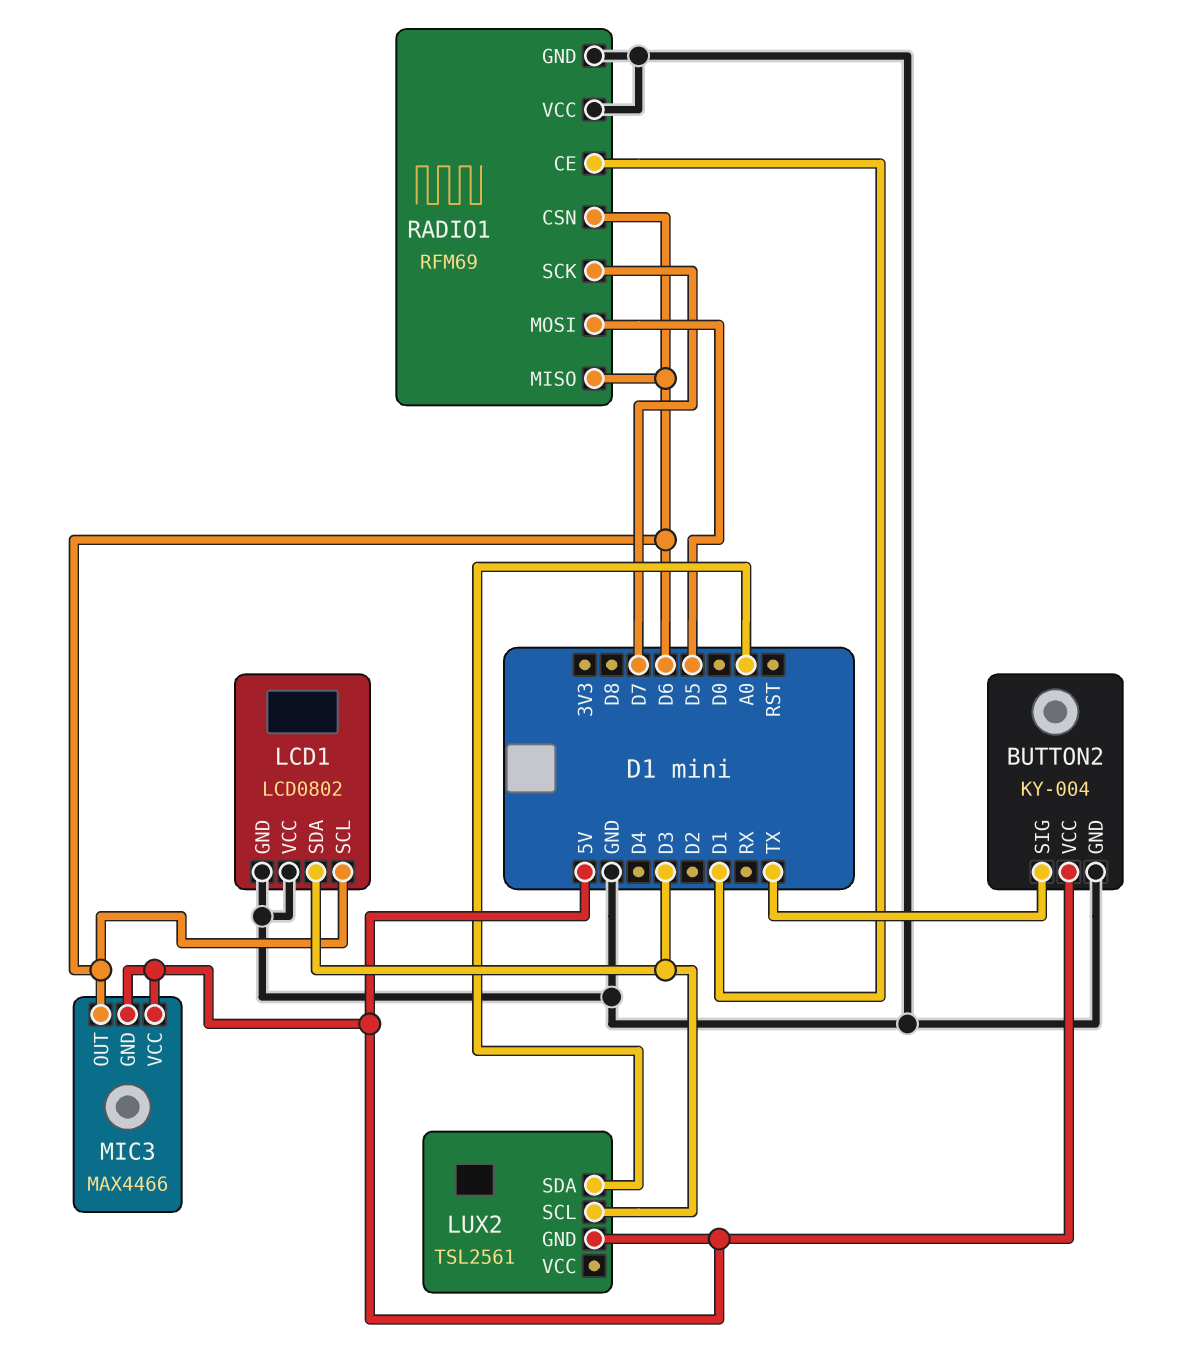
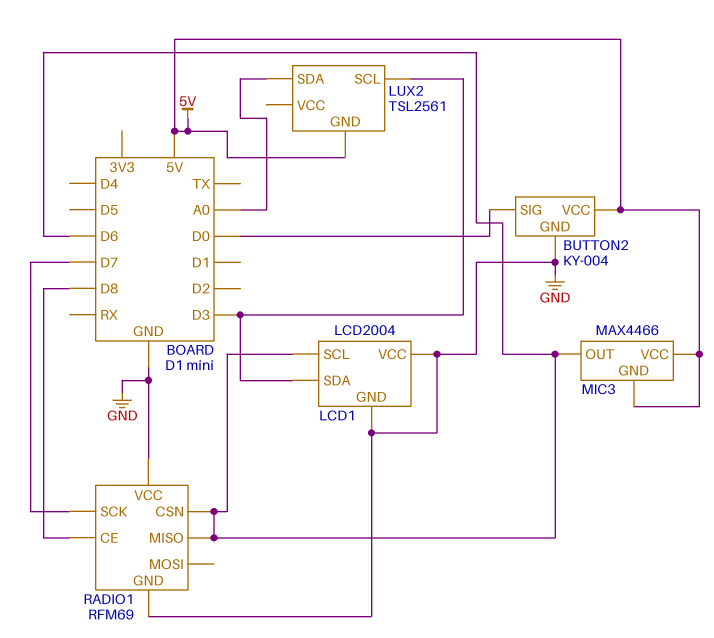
BUTTON2 pin SIG: TX -> D0
LCD1: LCD0802 -> LCD2004
RADIO1 pin CE: D1 -> D8
RADIO1 pin MOSI: D5 -> none

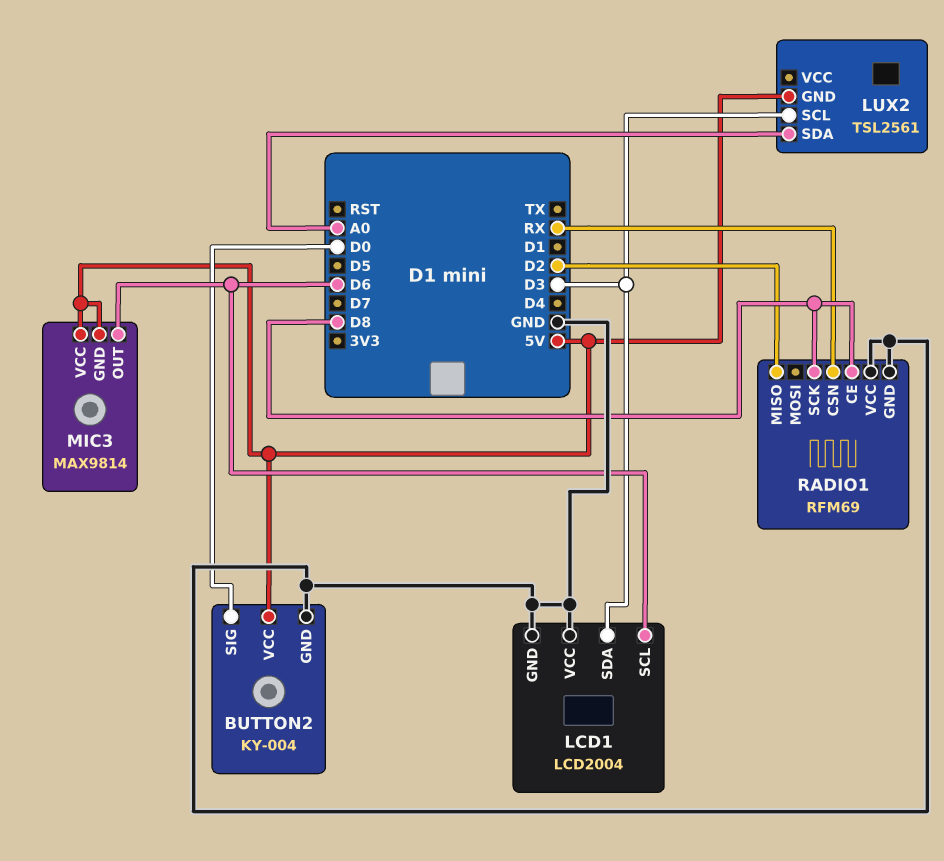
MIC3: MAX4466 -> MAX9814
RADIO1 pin CSN: D6 -> RX
RADIO1 pin MISO: D6 -> D2
RADIO1 pin SCK: D7 -> D8

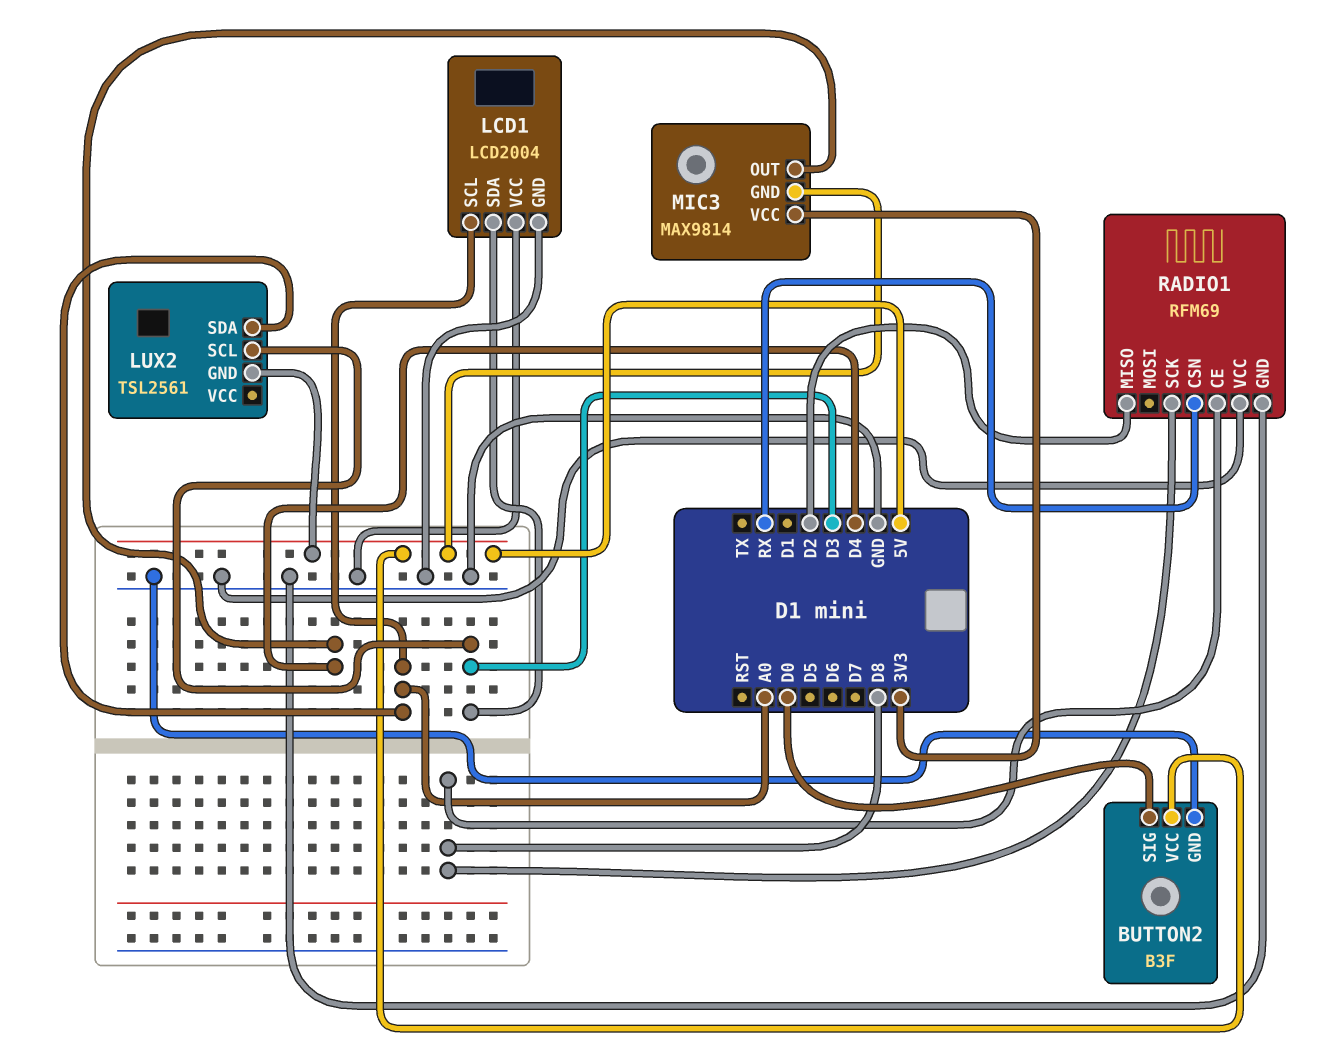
BUTTON2: KY-004 -> B3F
LCD1 pin SCL: D6 -> A0
MIC3 pin OUT: D6 -> D4
MIC3 pin VCC: 5V -> 3V3

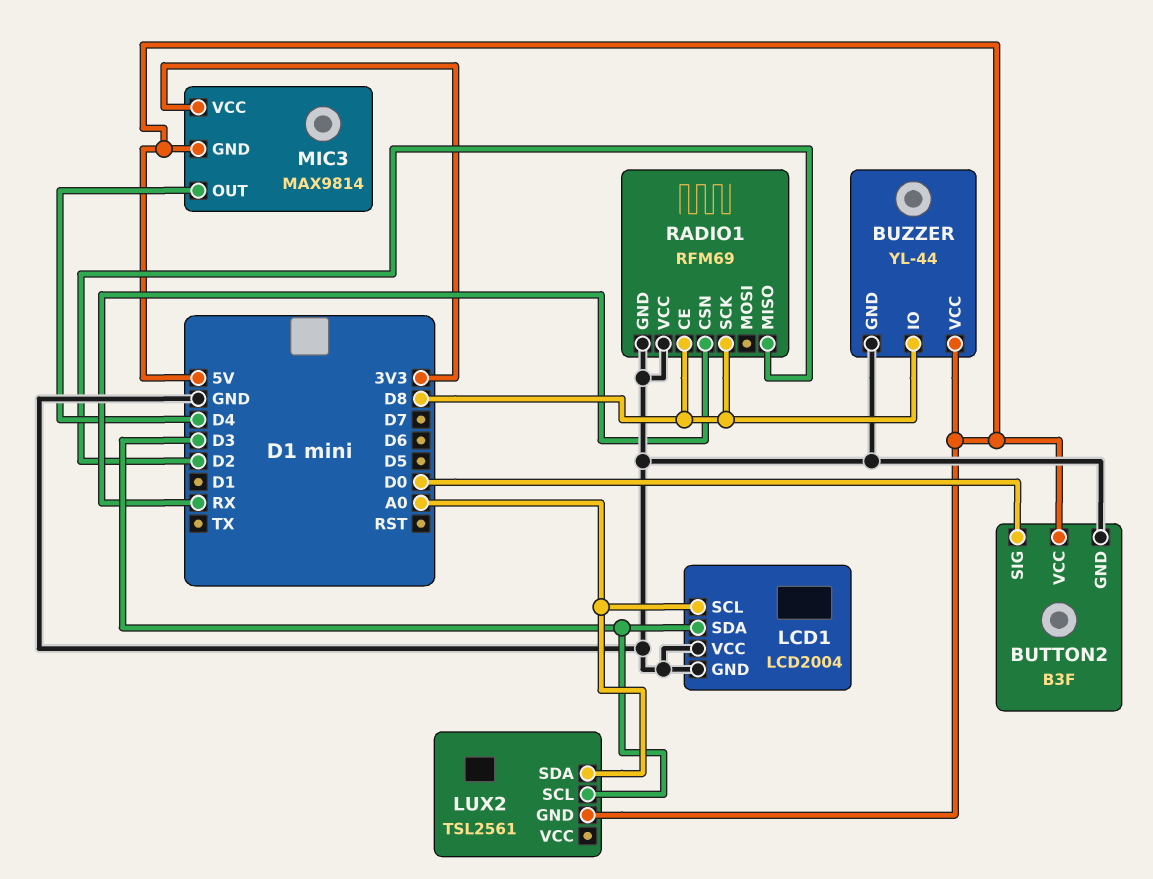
BUZZER: none -> YL-44
BUZZER pin GND: none -> GND
BUZZER pin IO: none -> D8
BUZZER pin VCC: none -> 5V

